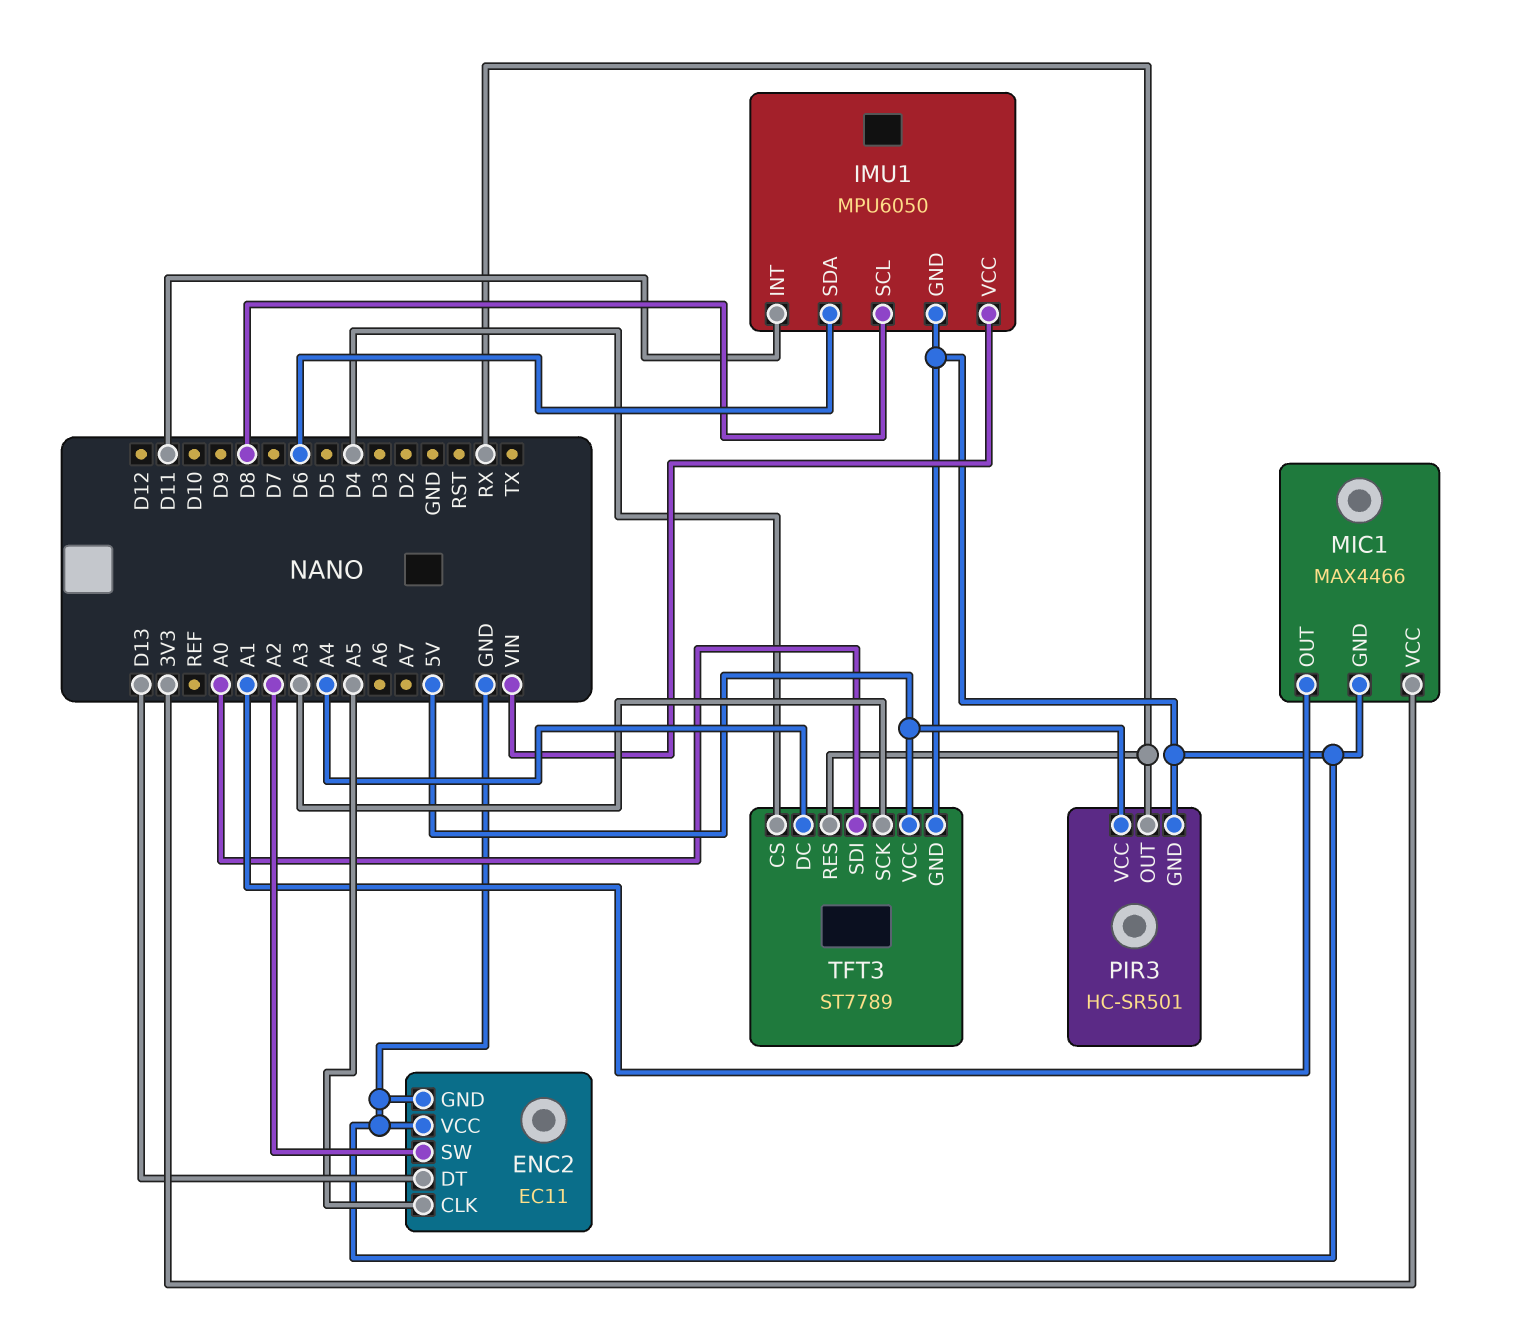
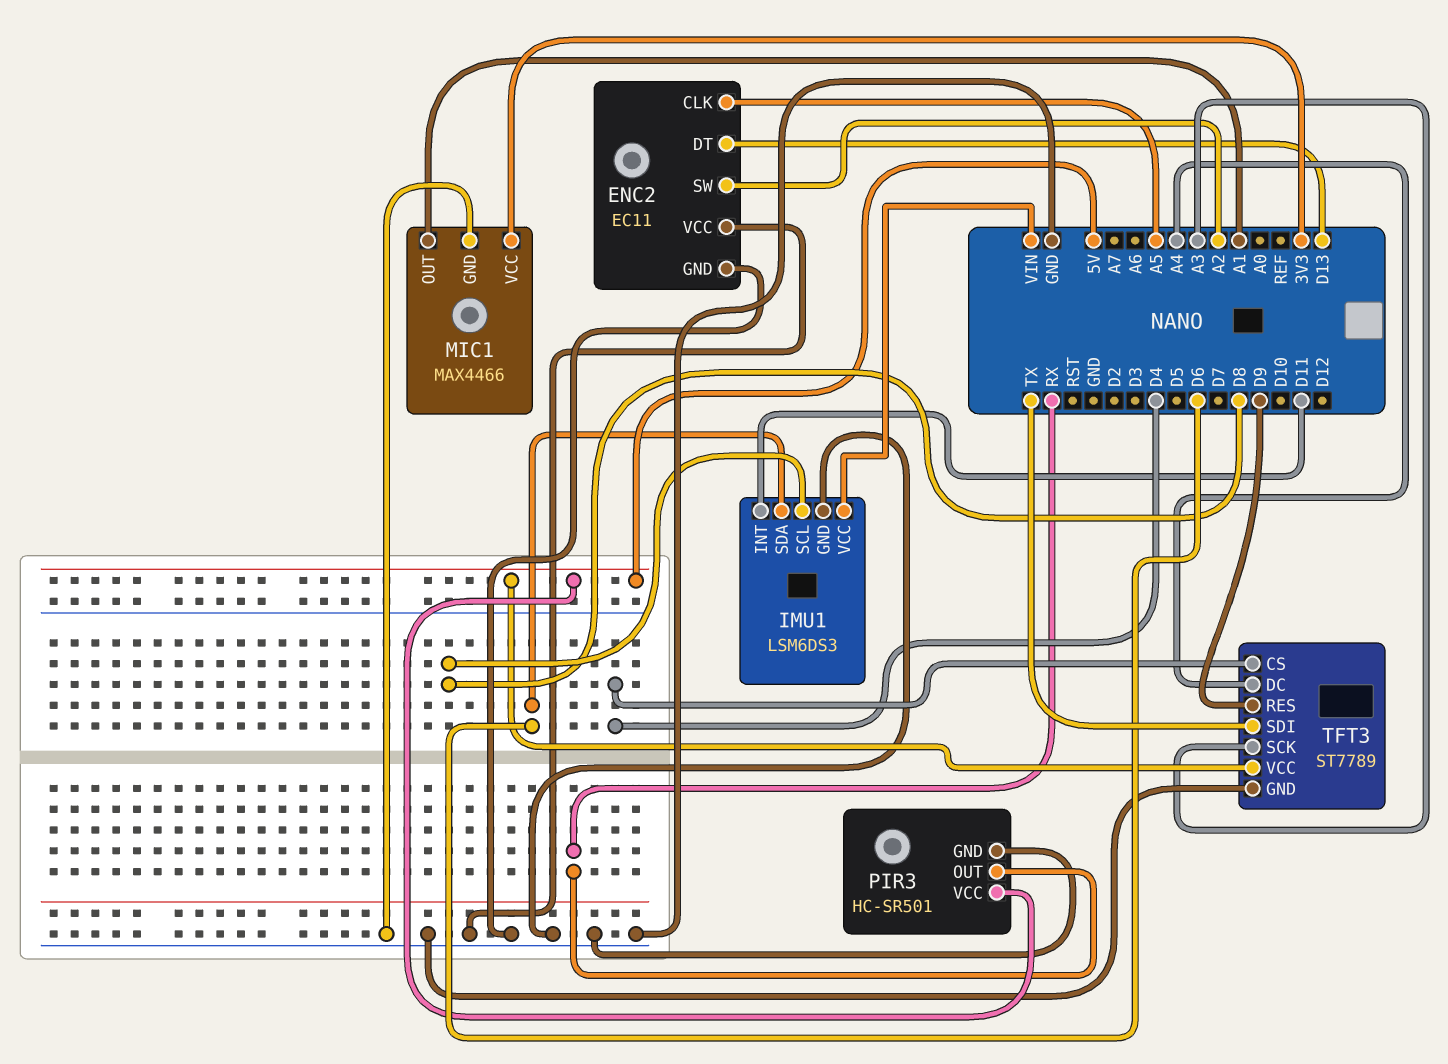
IMU1: MPU6050 -> LSM6DS3
TFT3 pin RES: RX -> D9
TFT3 pin SDI: A0 -> TX

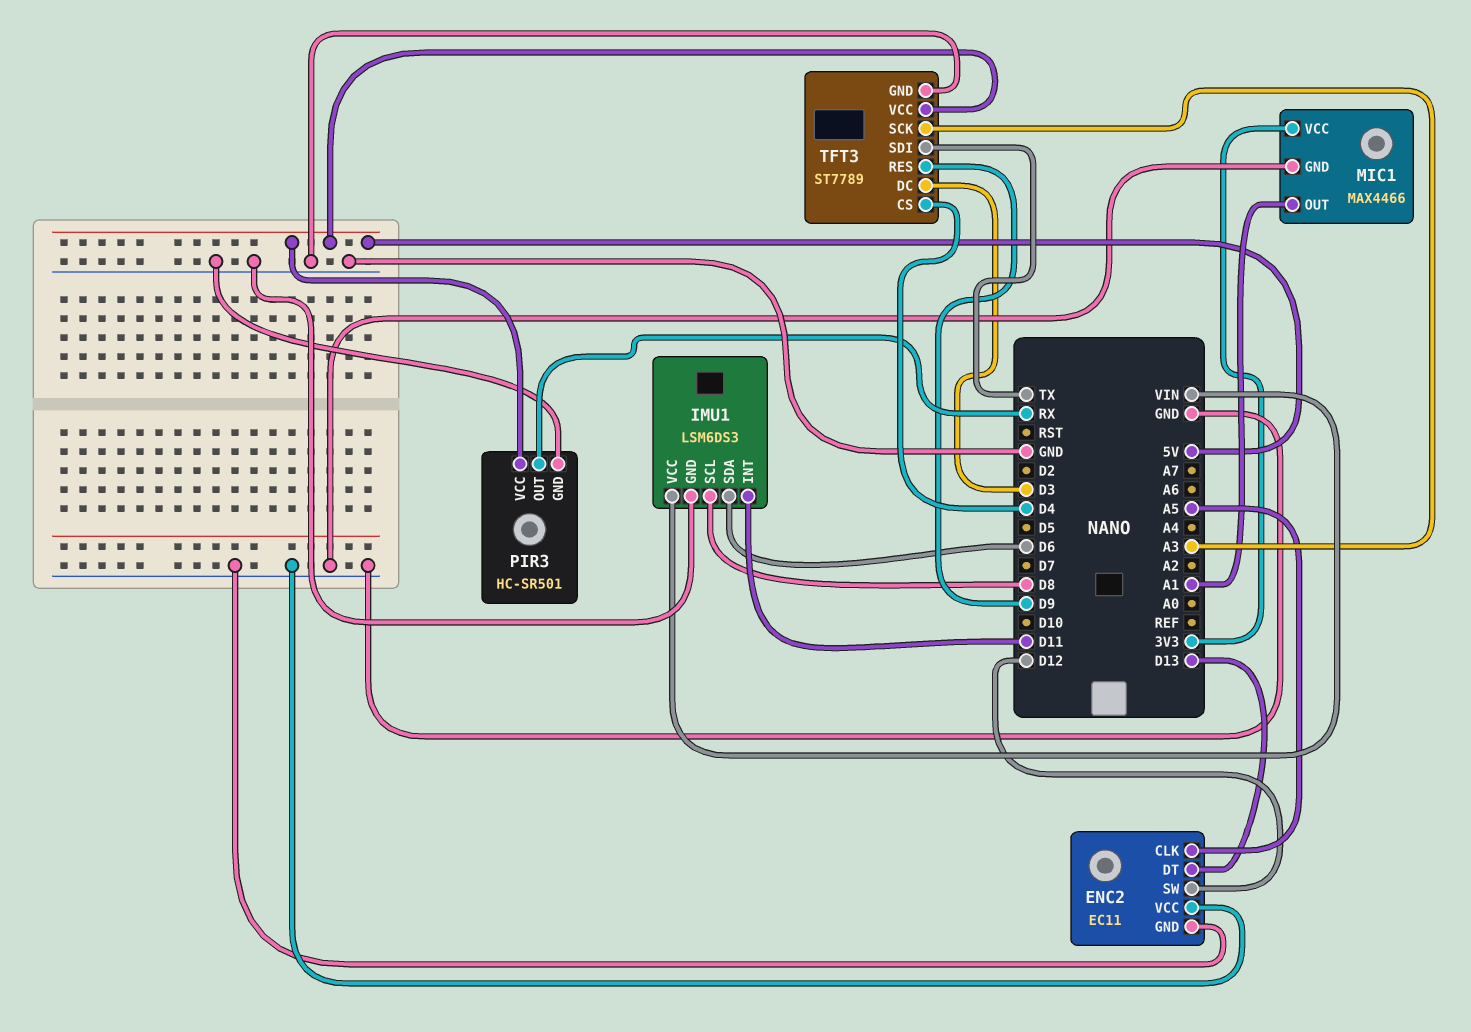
ENC2 pin SW: A2 -> D12
TFT3 pin DC: A4 -> D3

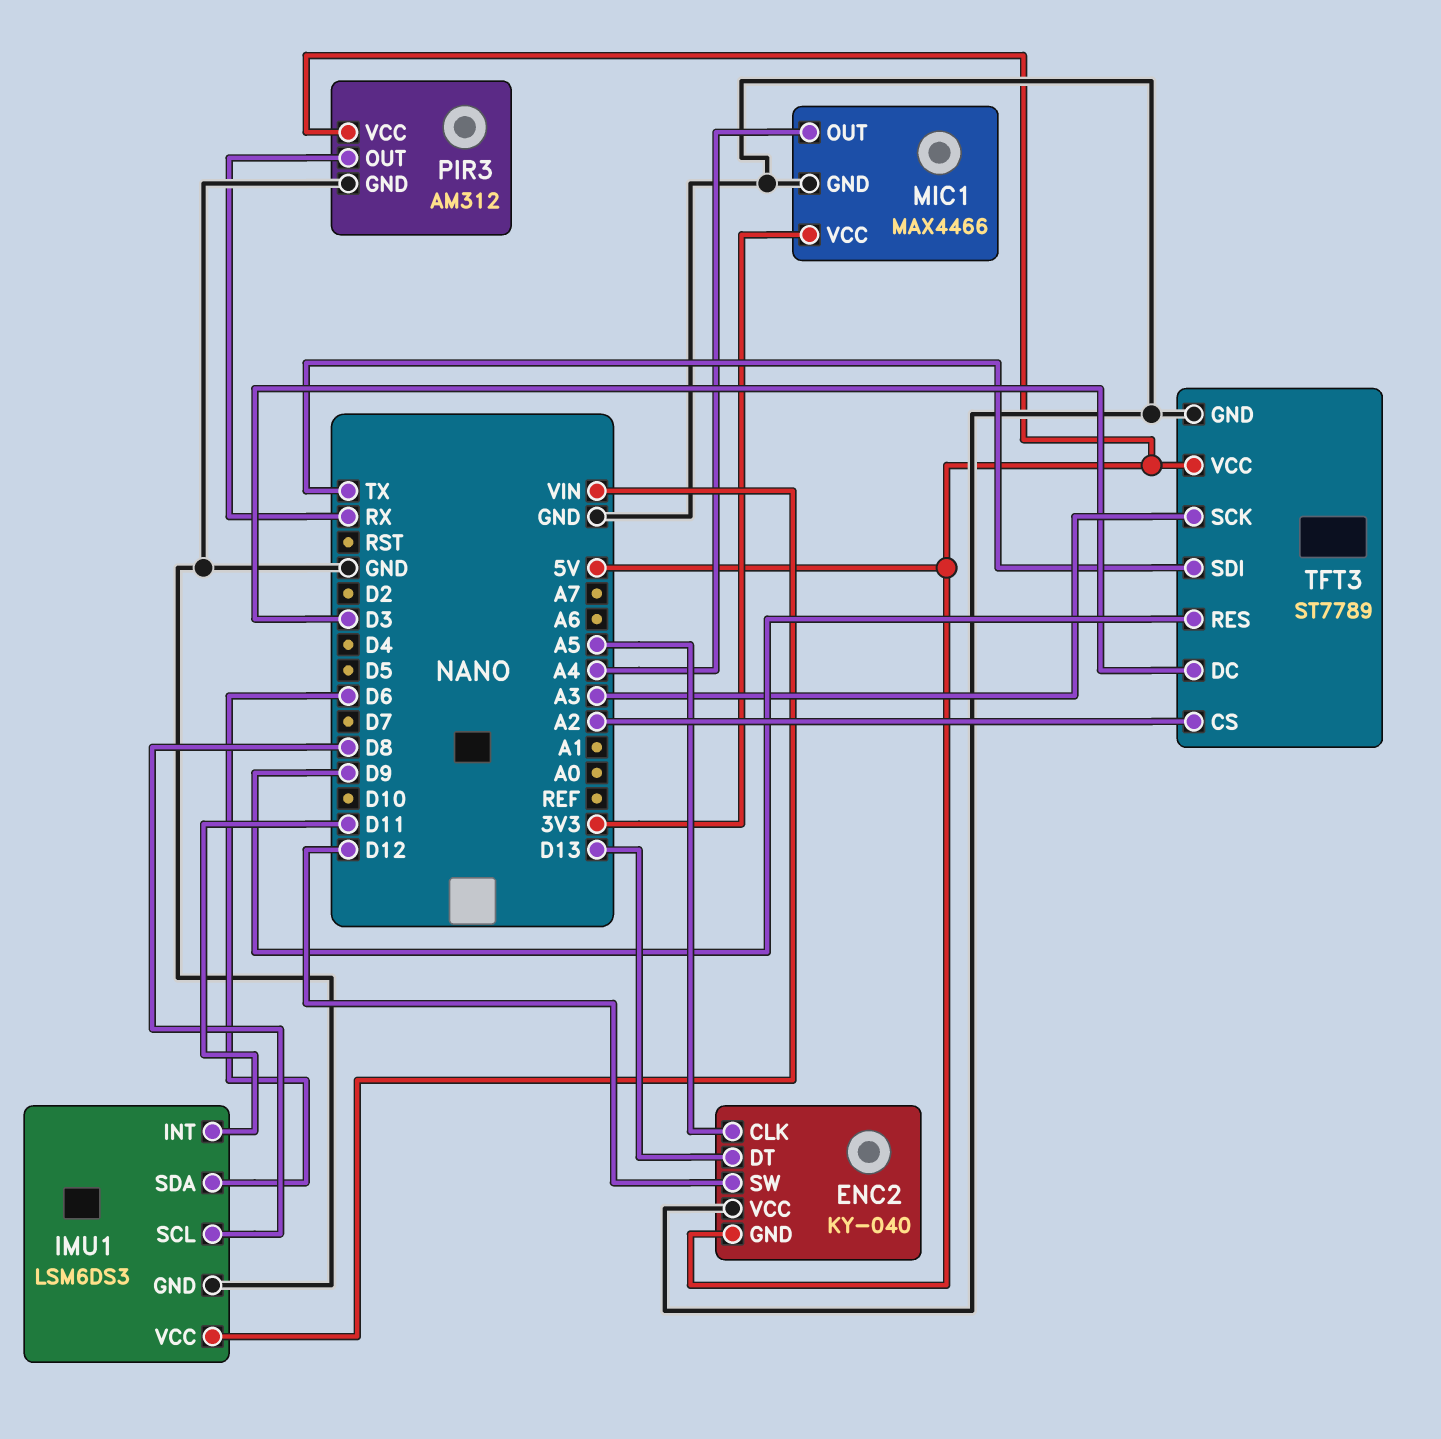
ENC2: EC11 -> KY-040
ENC2 pin GND: GND -> 5V
MIC1 pin OUT: A1 -> A4
PIR3: HC-SR501 -> AM312
TFT3 pin CS: D4 -> A2

